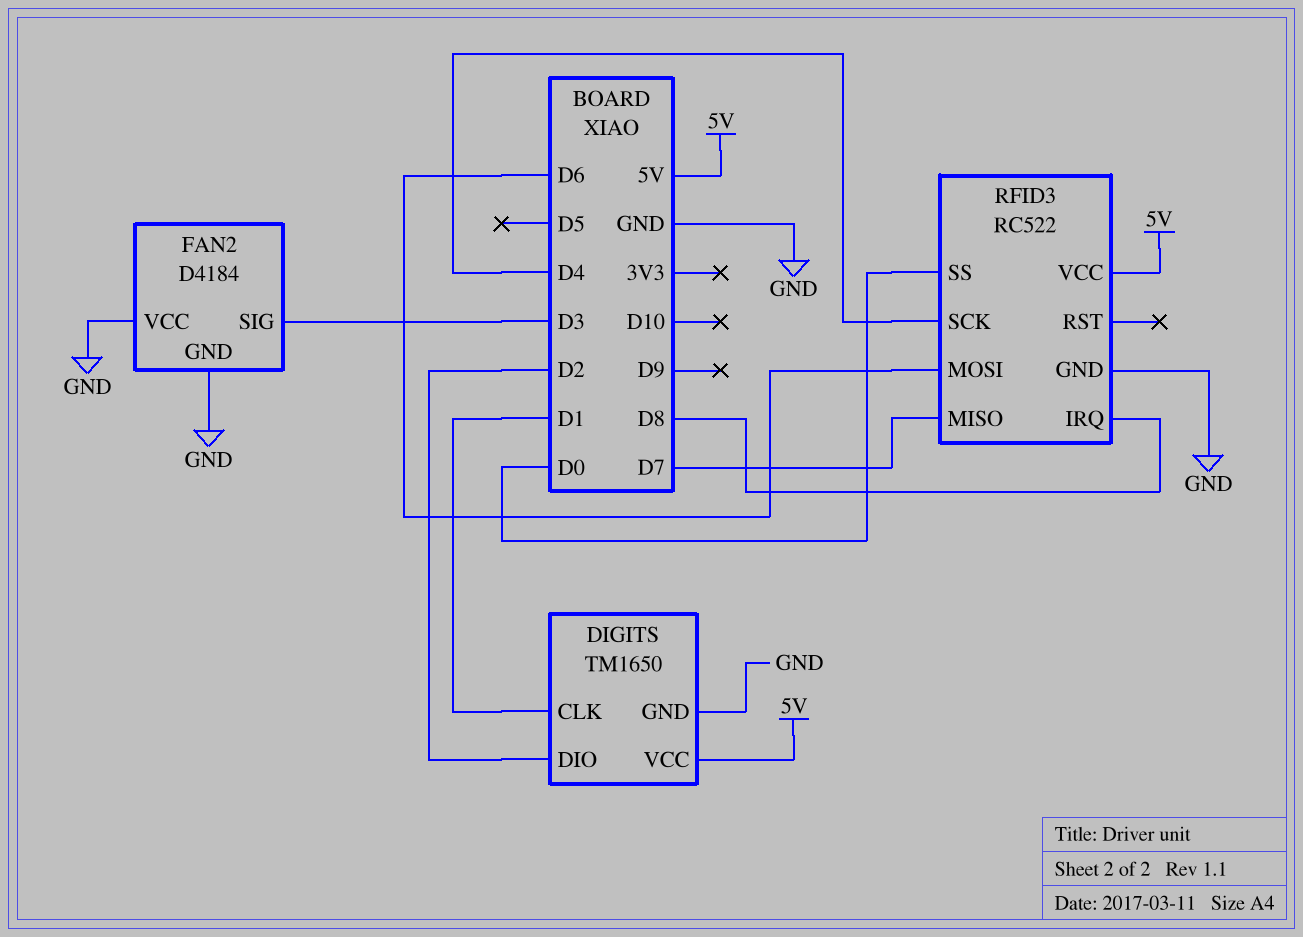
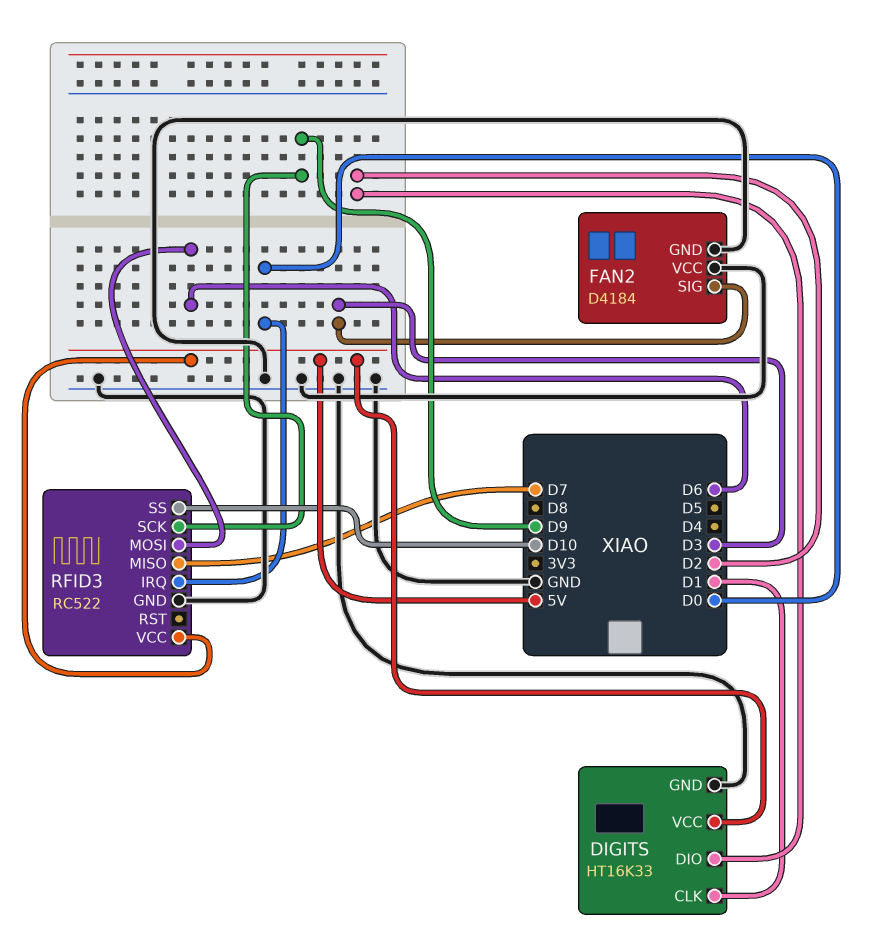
DIGITS: TM1650 -> HT16K33
RFID3 pin IRQ: D8 -> D0
RFID3 pin SCK: D4 -> D9
RFID3 pin SS: D0 -> D10

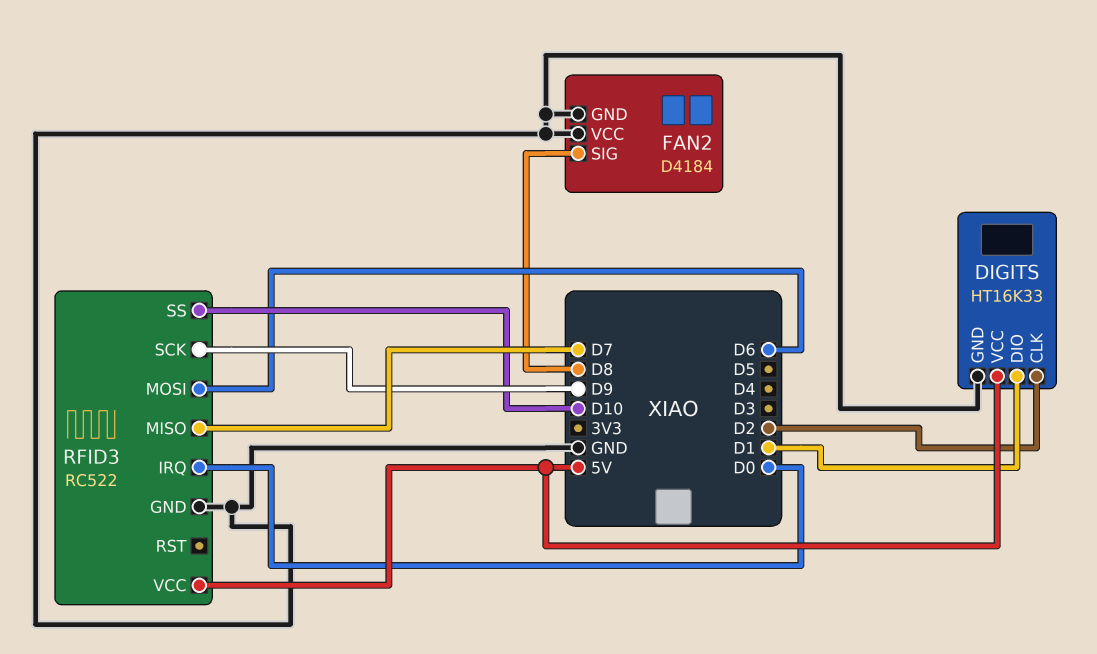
DIGITS pin CLK: D1 -> D2
DIGITS pin DIO: D2 -> D1
FAN2 pin SIG: D3 -> D8

